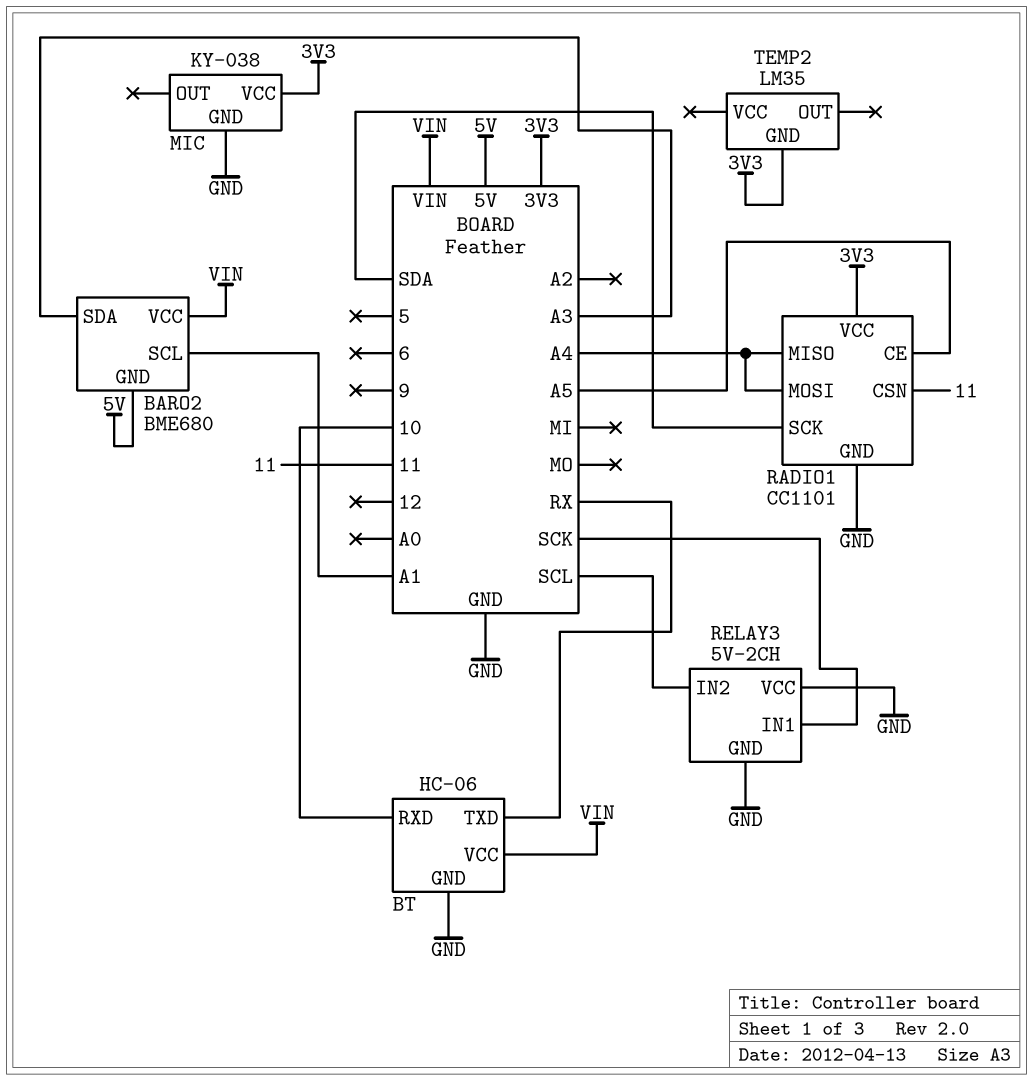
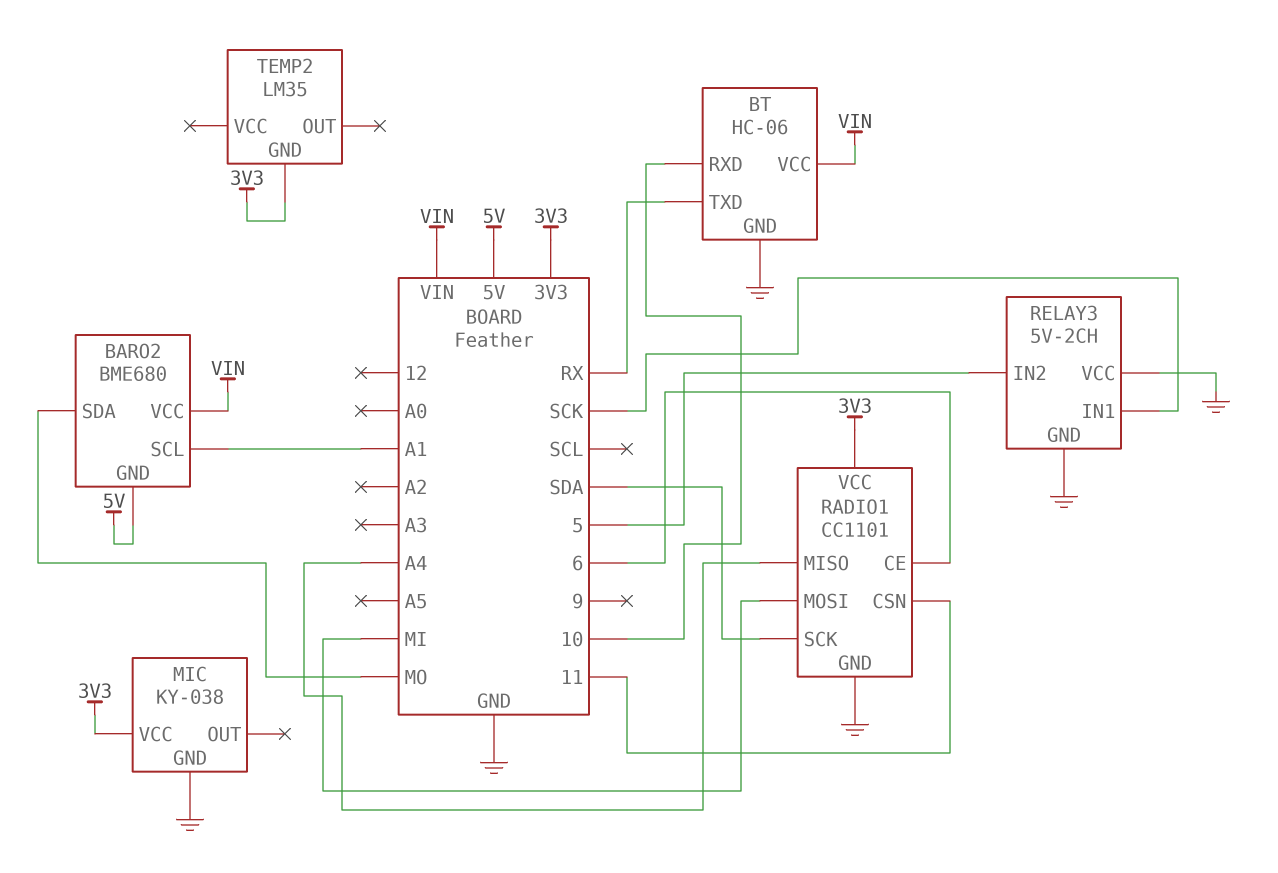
BARO2 pin SDA: A3 -> MO
RADIO1 pin CE: A5 -> 6
RADIO1 pin MOSI: A4 -> MI
RELAY3 pin IN2: SCL -> 5

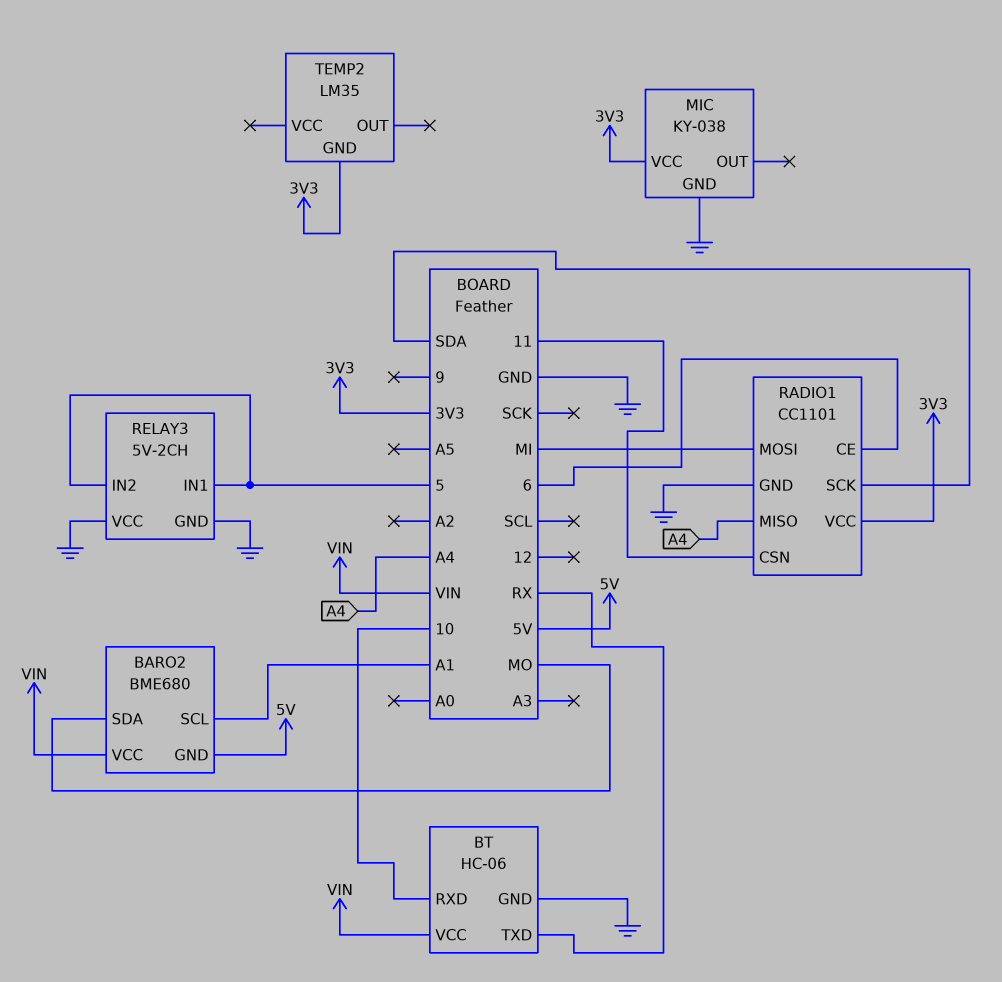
RELAY3 pin IN1: SCK -> 5

